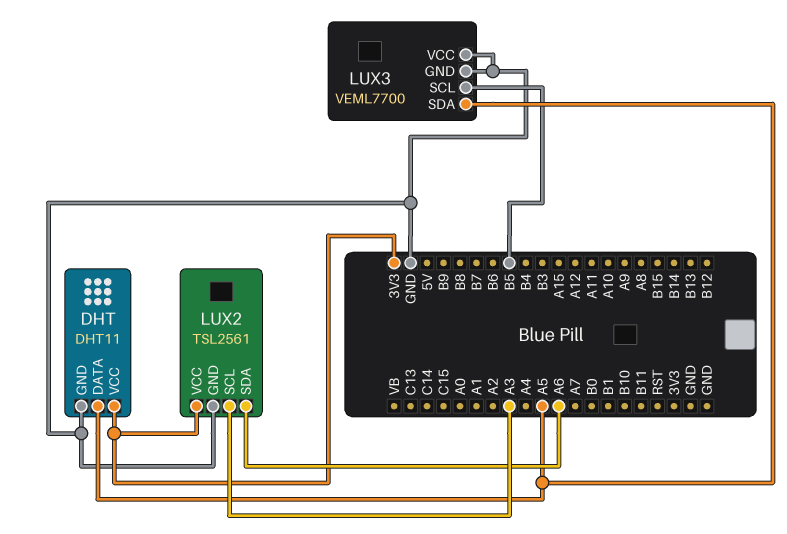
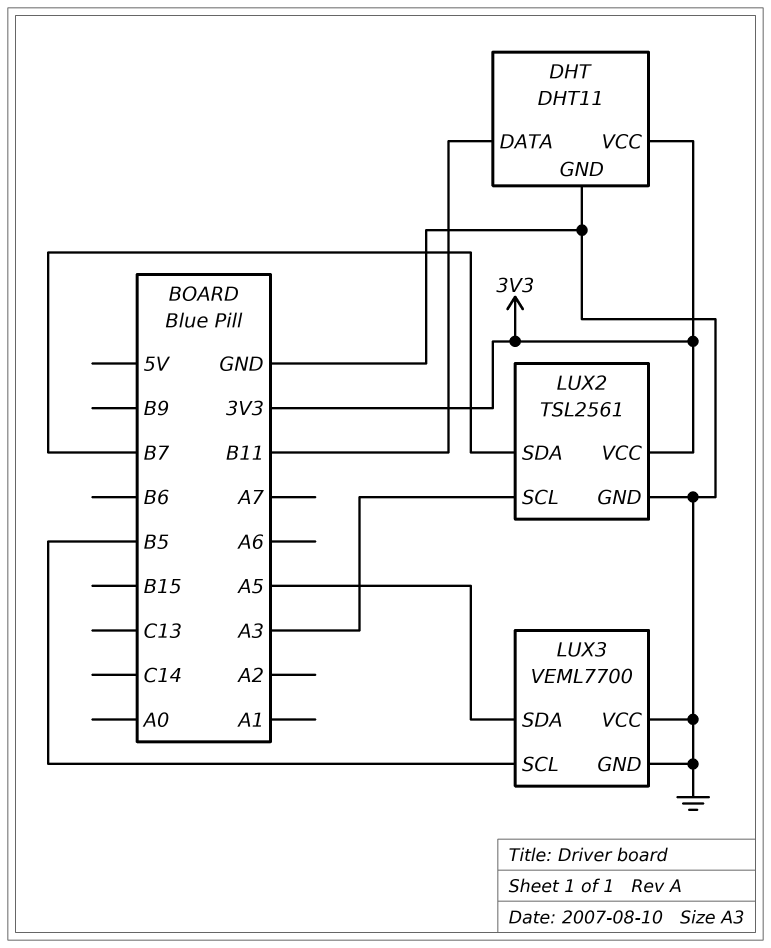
DHT pin DATA: A5 -> B11
LUX2 pin SDA: A6 -> B7

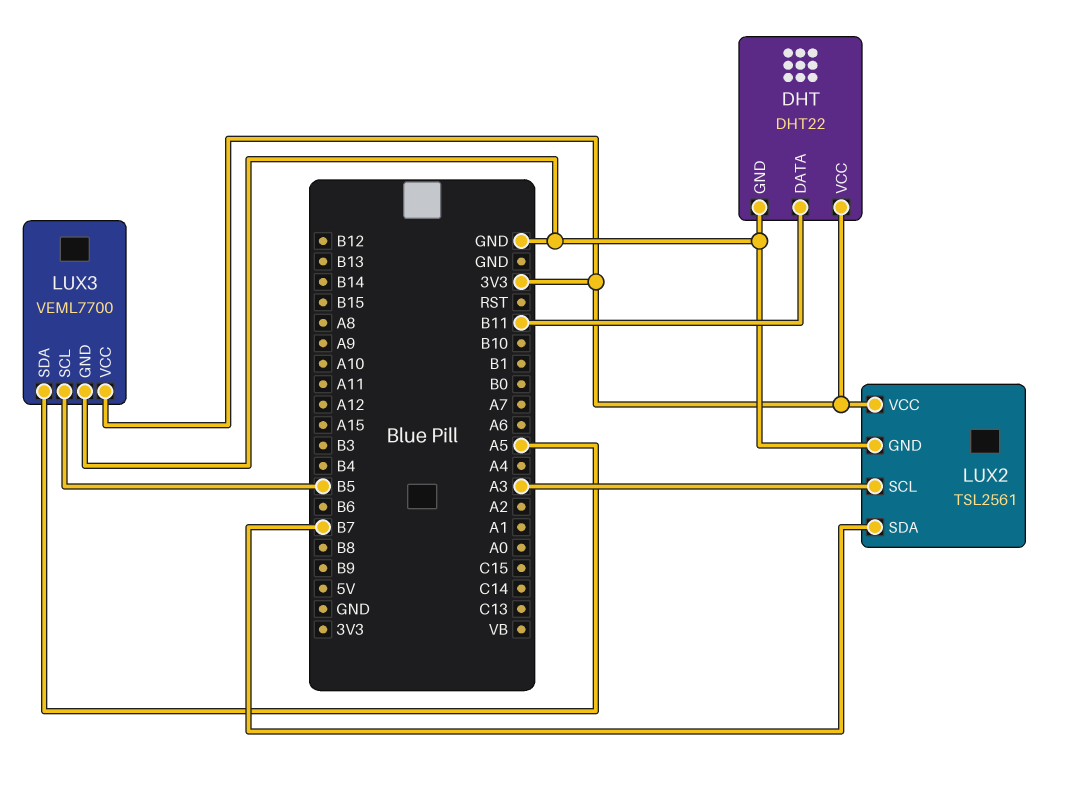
DHT: DHT11 -> DHT22
LUX3 pin VCC: GND -> 3V3

